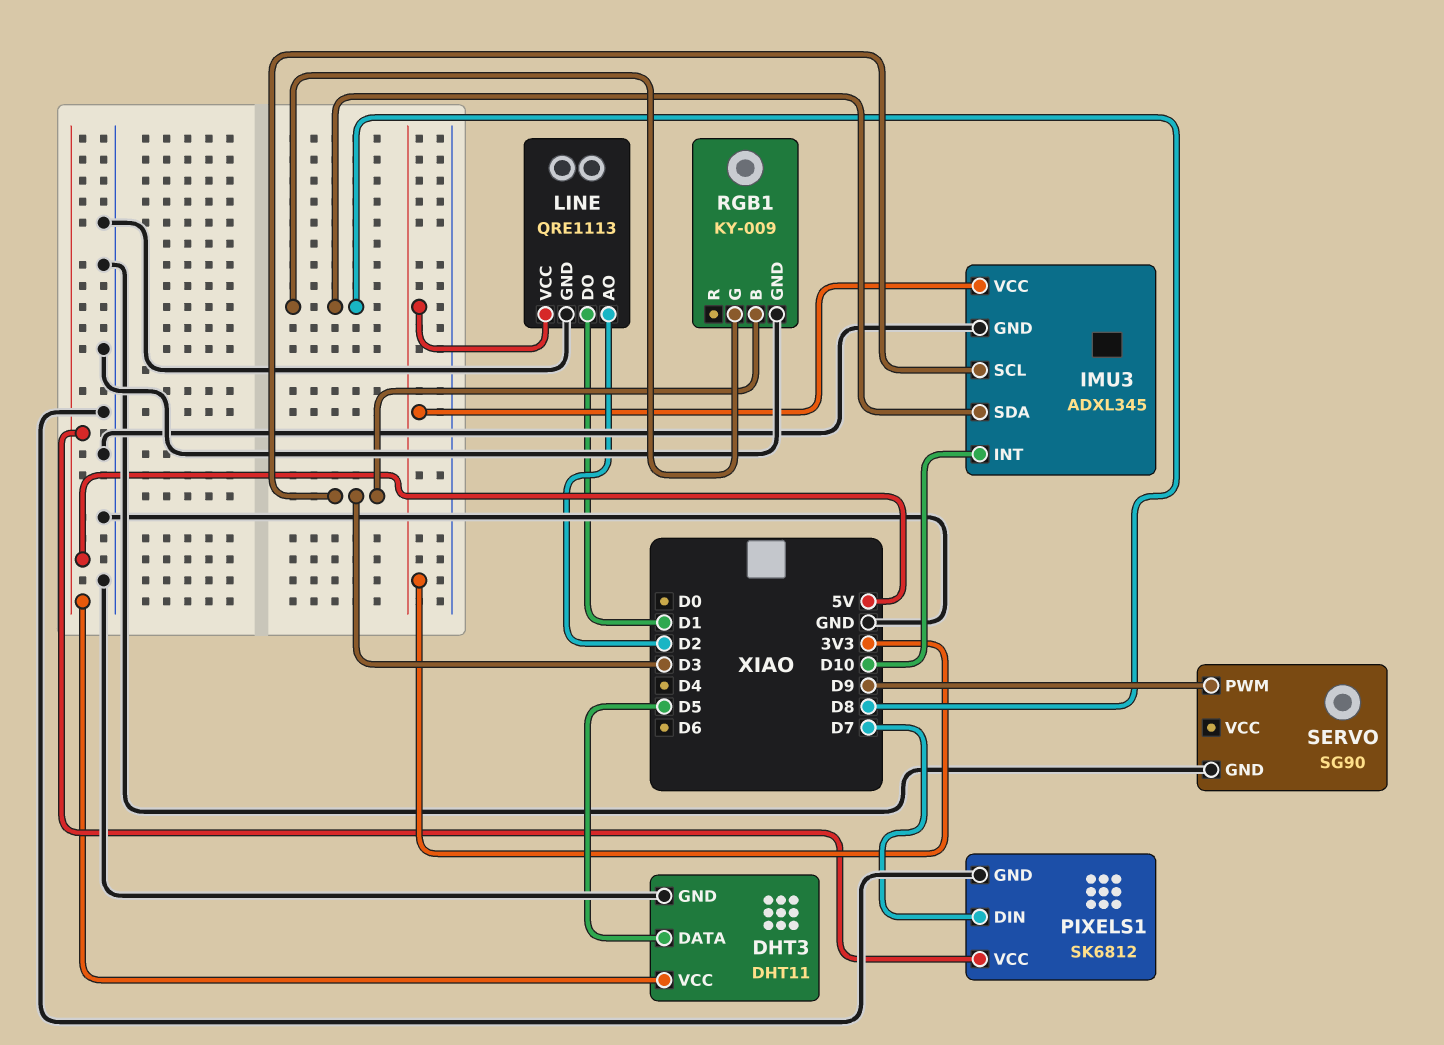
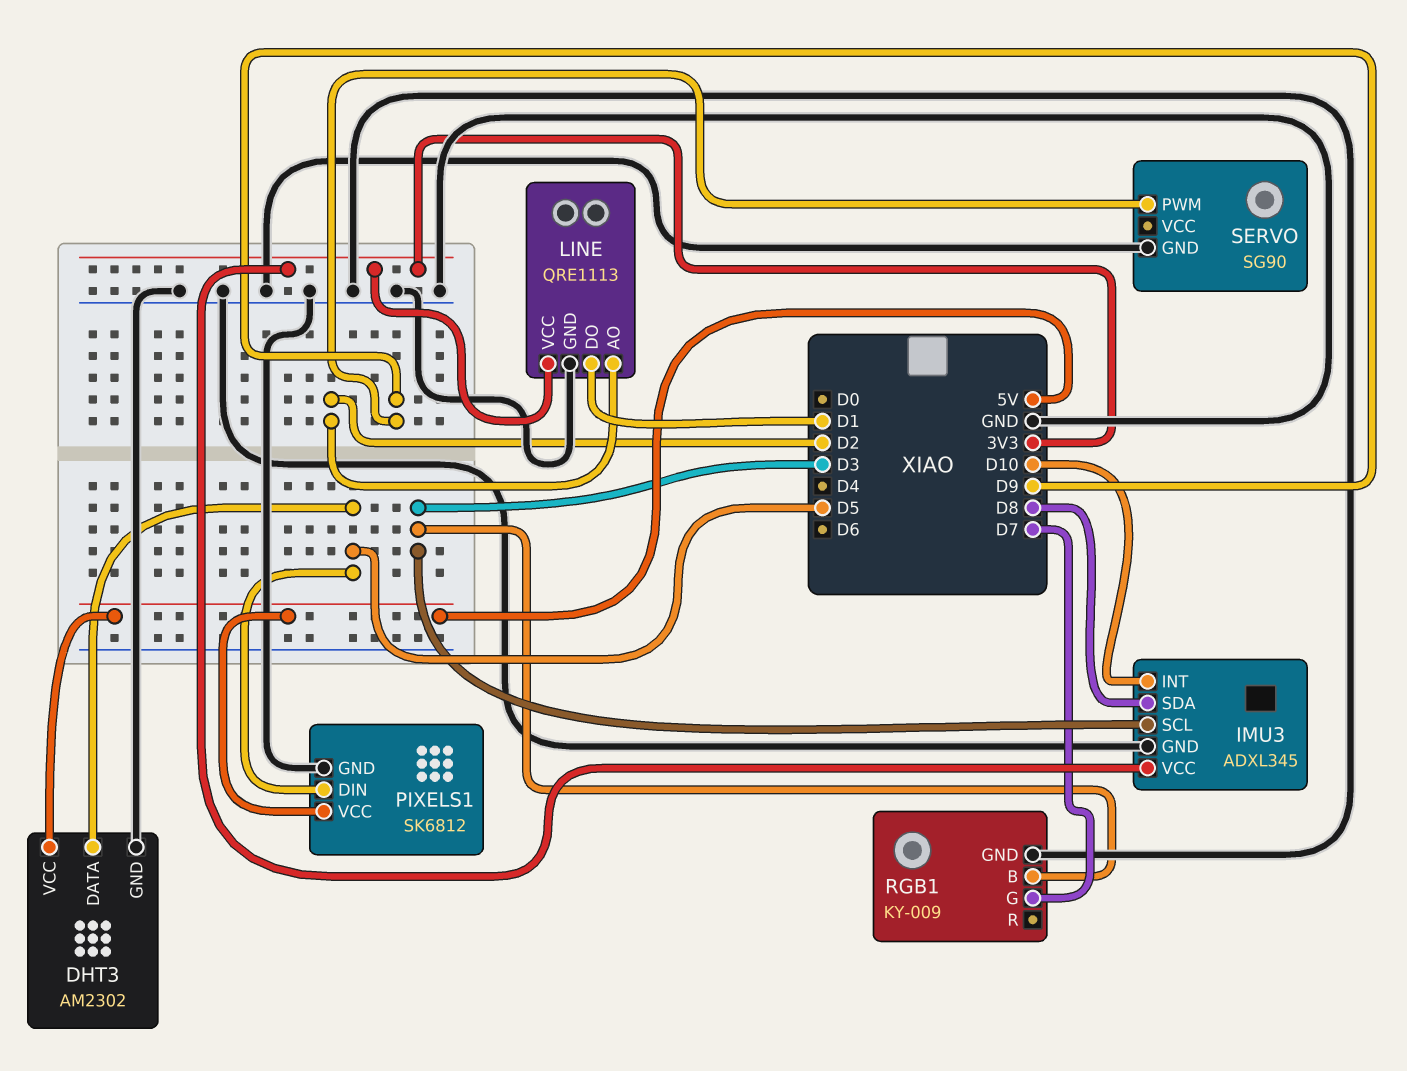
DHT3: DHT11 -> AM2302
PIXELS1 pin DIN: D7 -> D5
RGB1 pin G: D8 -> D7

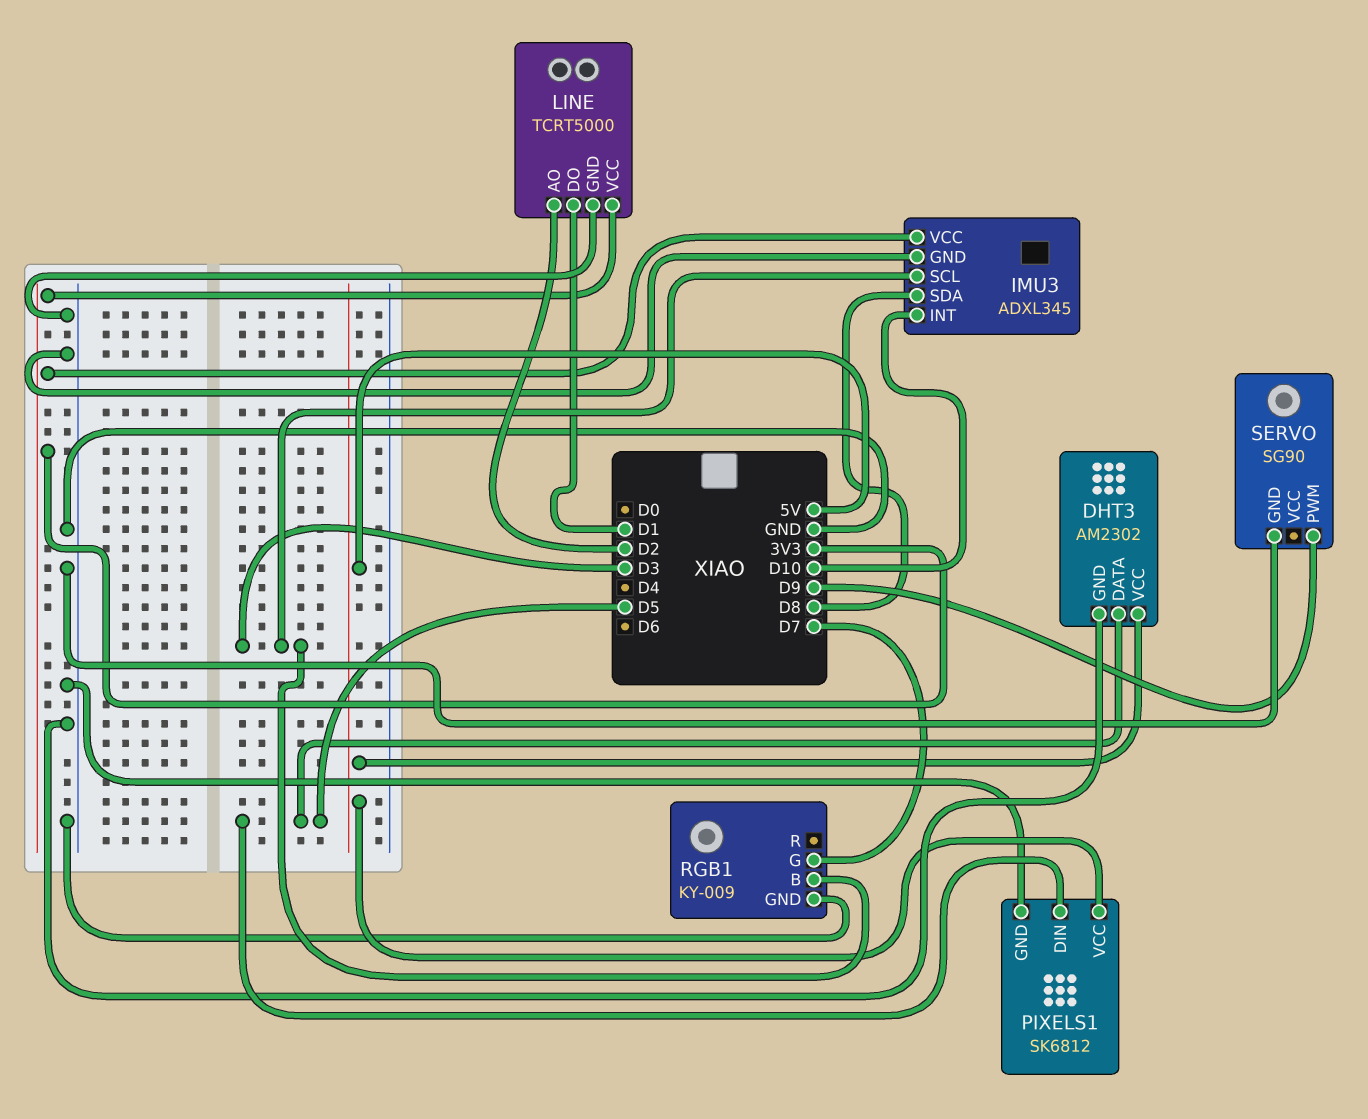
LINE: QRE1113 -> TCRT5000

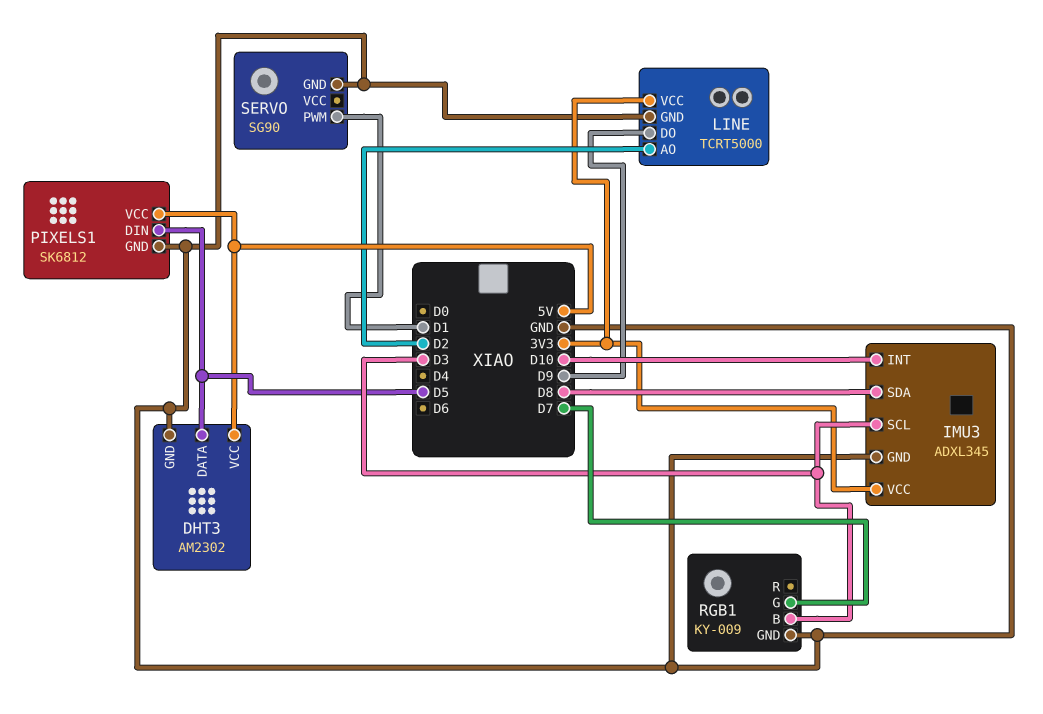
LINE pin DO: D1 -> D9
SERVO pin PWM: D9 -> D1

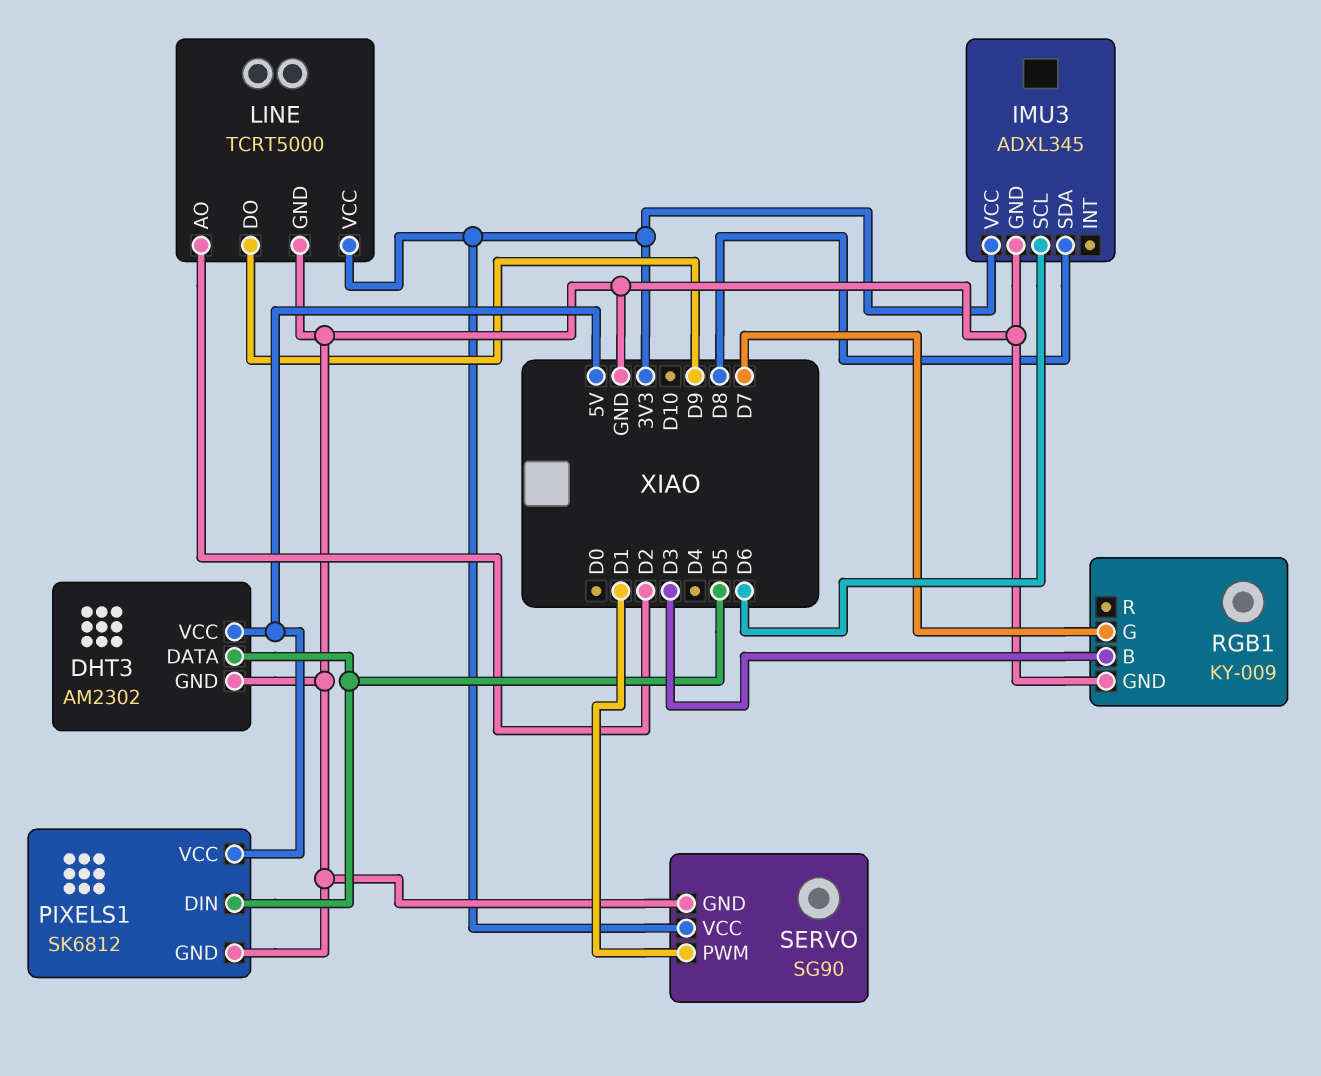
IMU3 pin INT: D10 -> none
IMU3 pin SCL: D3 -> D6
SERVO pin VCC: none -> 3V3

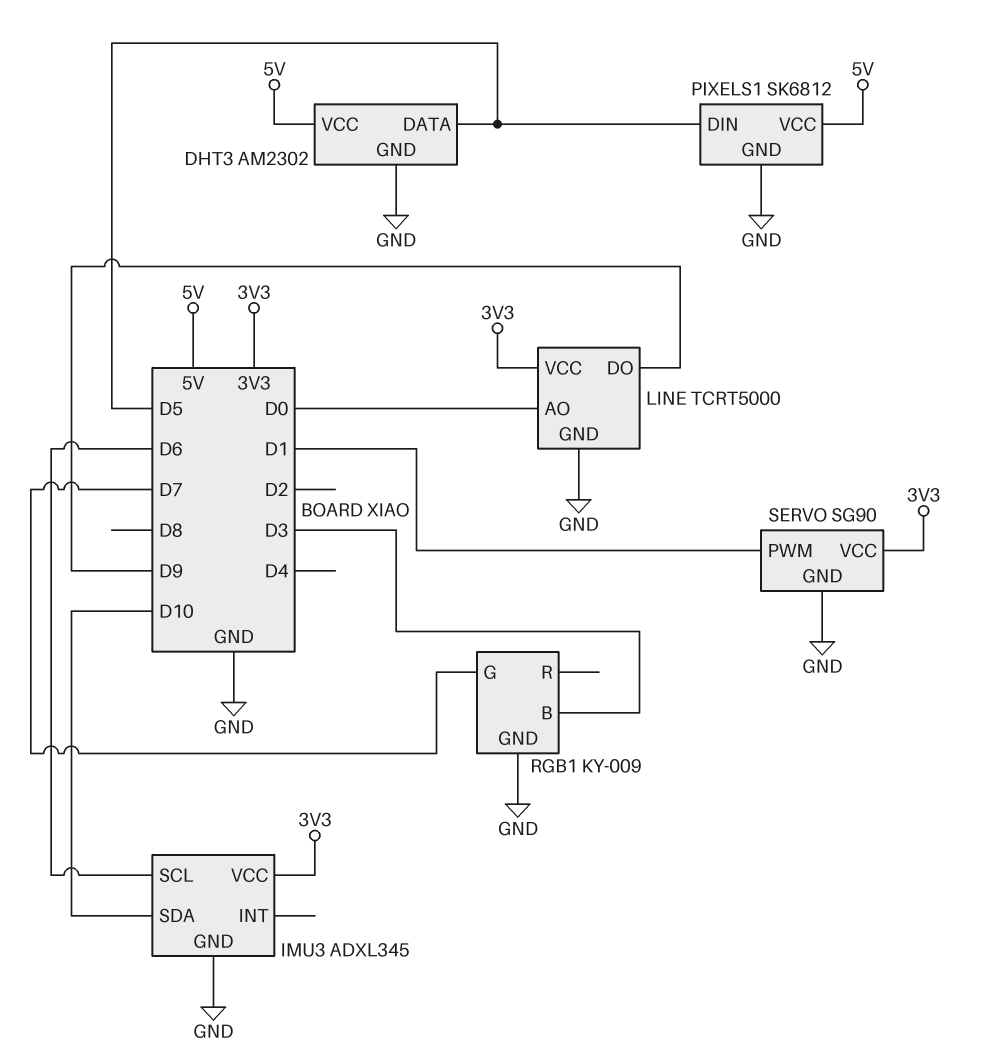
IMU3 pin SDA: D8 -> D10
LINE pin AO: D2 -> D0

